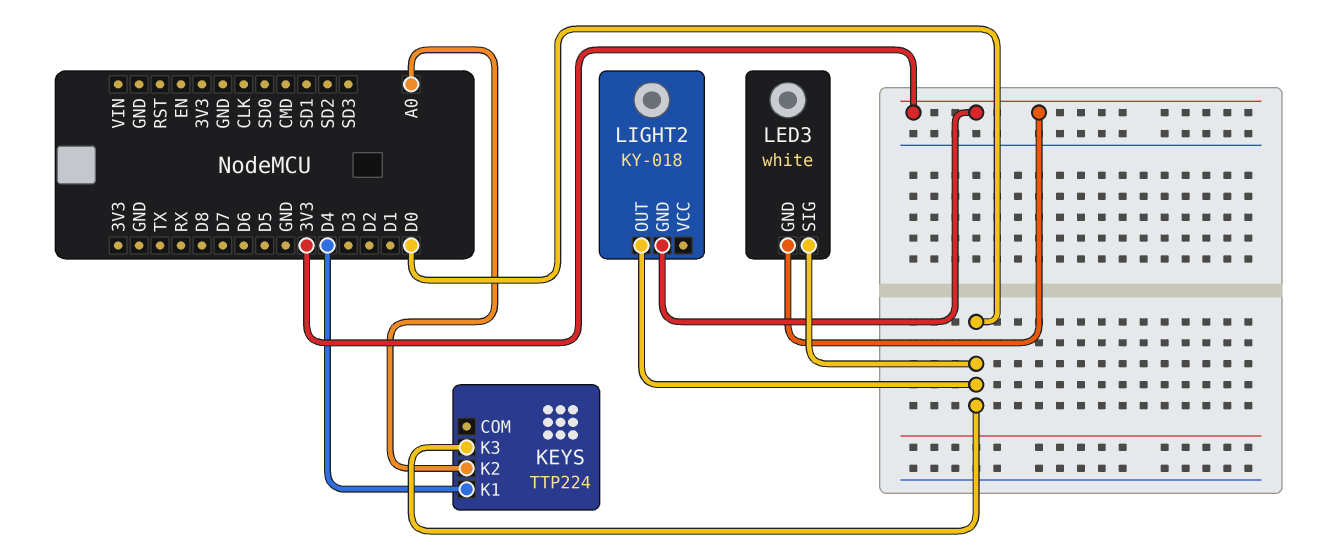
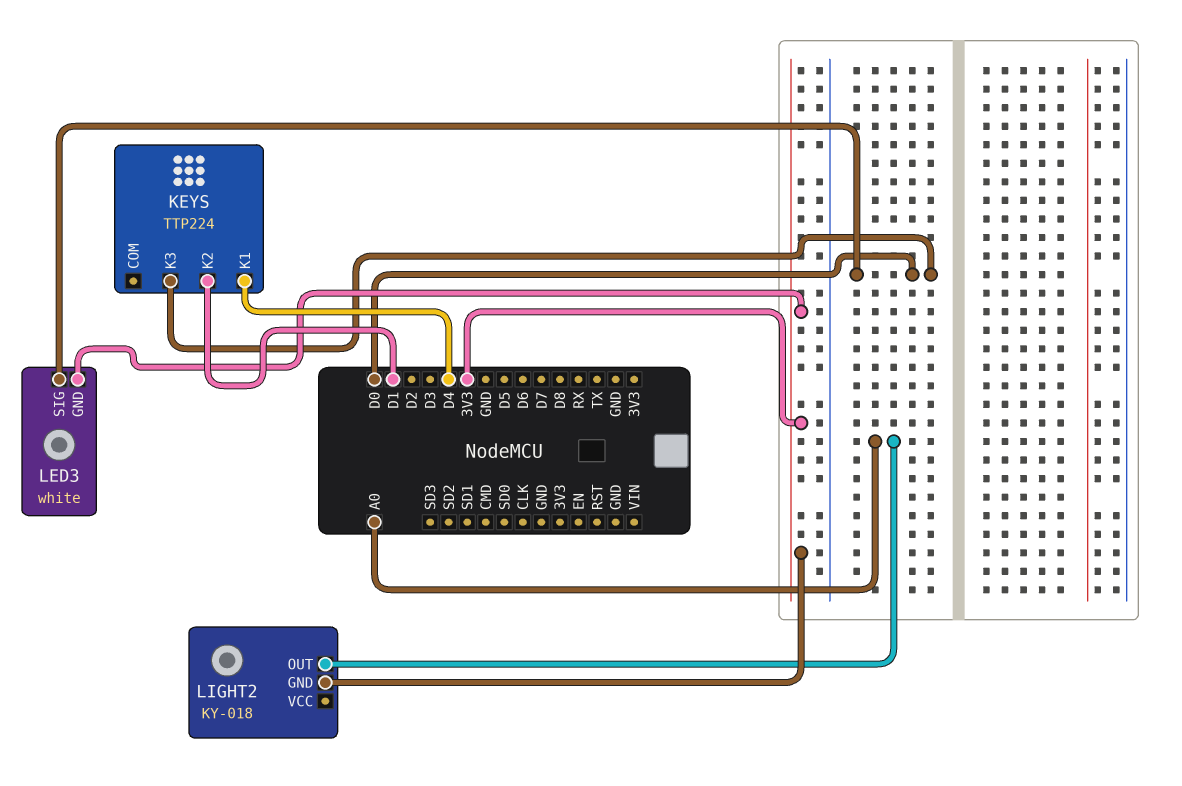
KEYS pin K2: A0 -> D1
LIGHT2 pin OUT: D0 -> A0

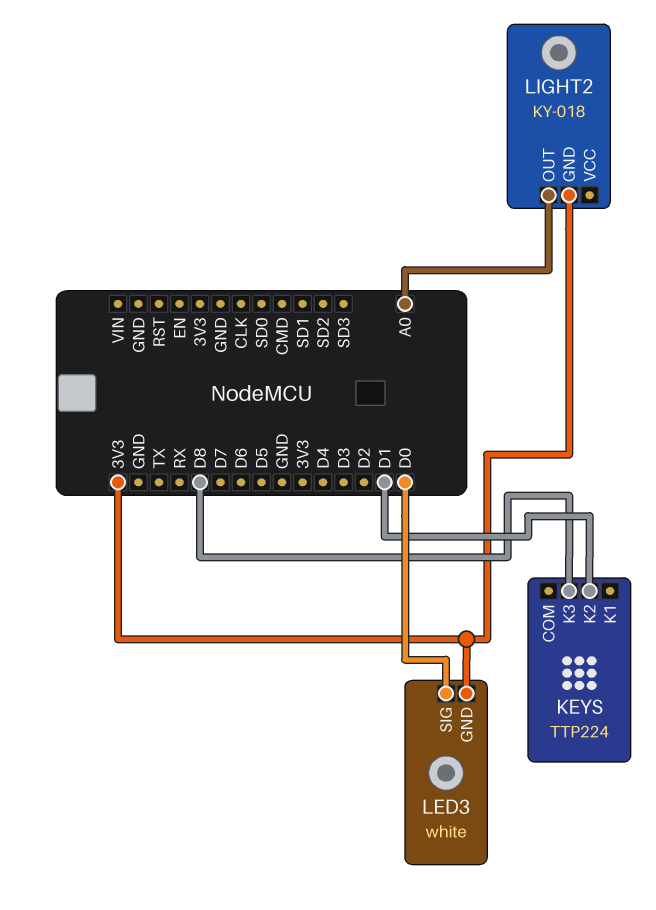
KEYS pin K1: D4 -> none
KEYS pin K3: D0 -> D8

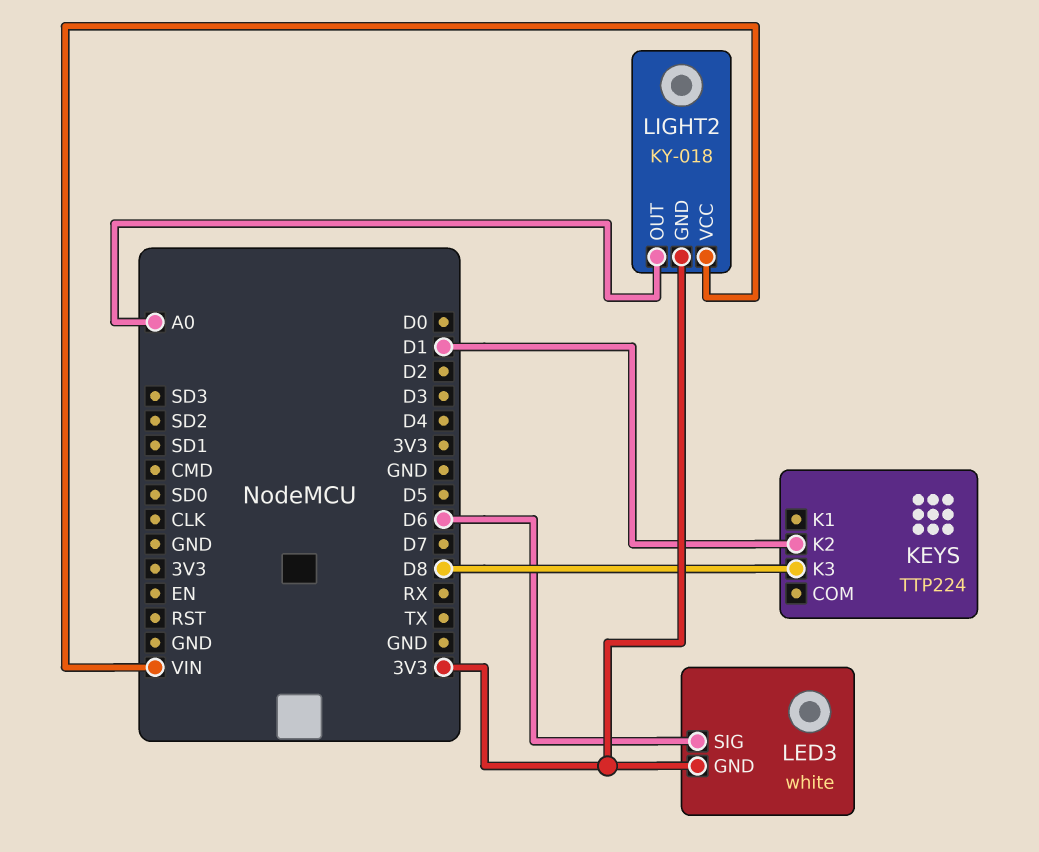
LED3 pin SIG: D0 -> D6
LIGHT2 pin VCC: none -> VIN

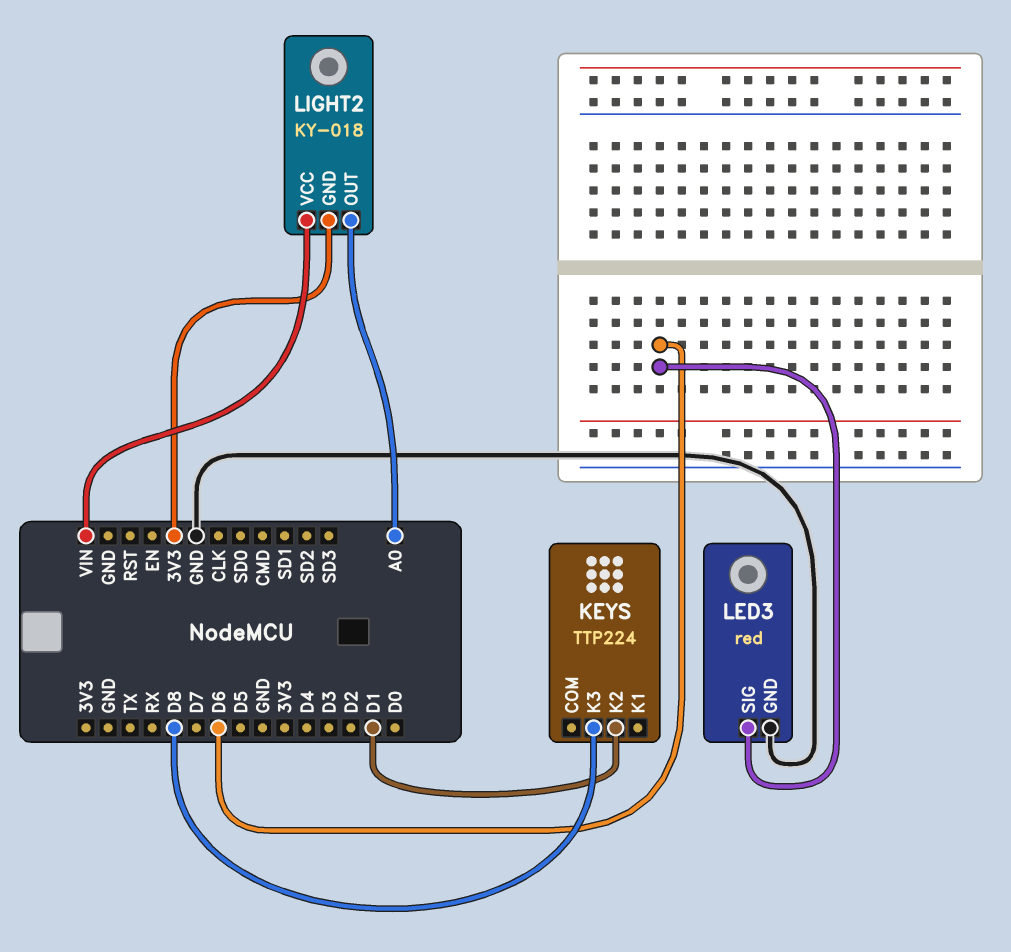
LED3: white -> red
LED3 pin GND: 3V3 -> GND

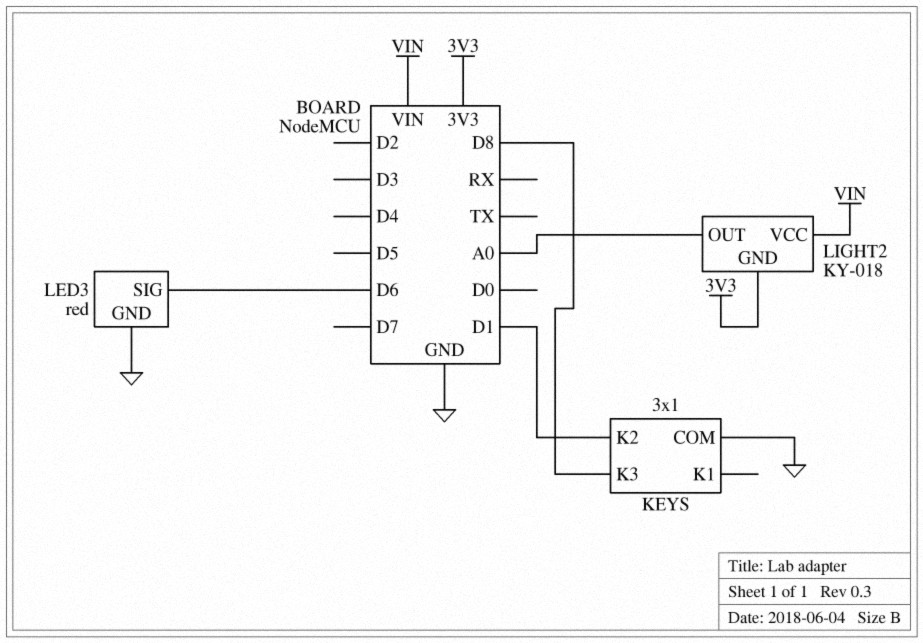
KEYS: TTP224 -> 3x1
KEYS pin COM: none -> GND

